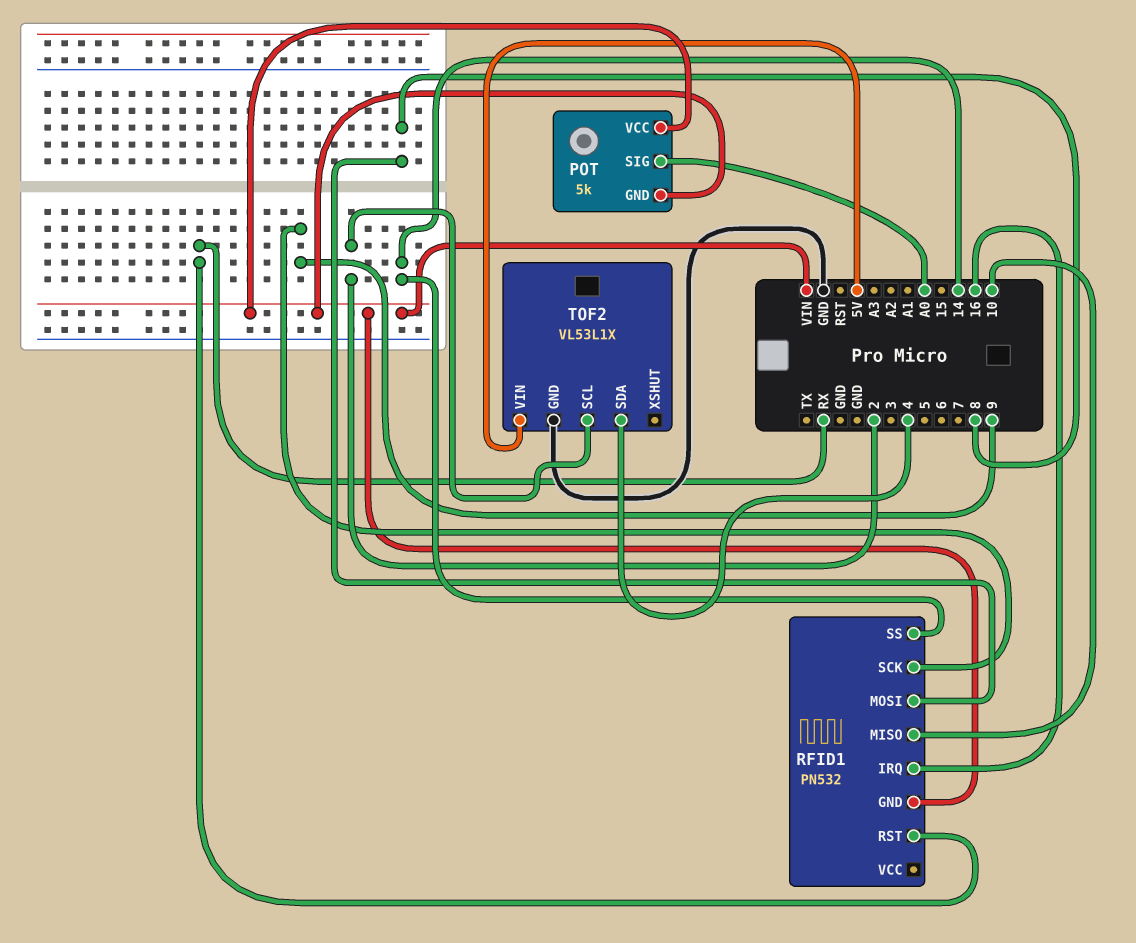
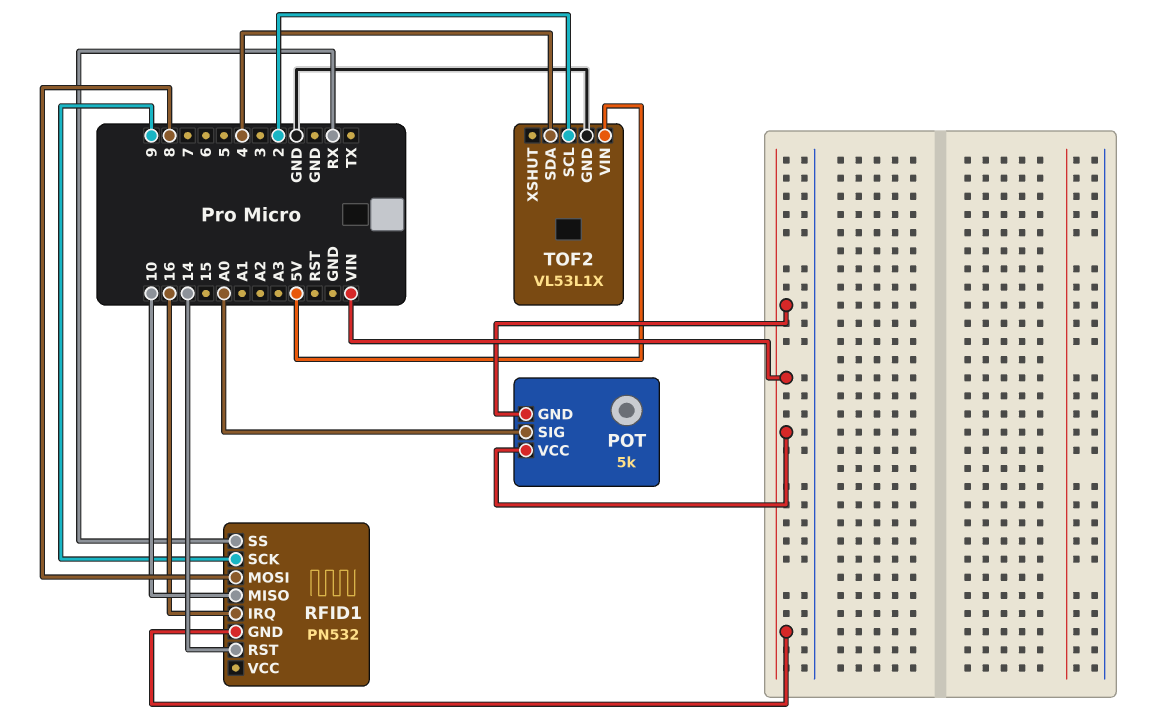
RFID1 pin RST: RX -> 14
RFID1 pin SS: 14 -> RX

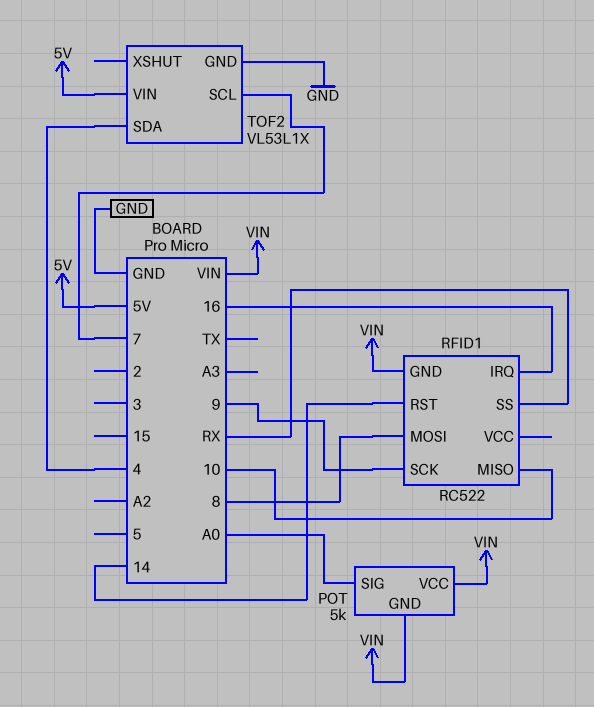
RFID1: PN532 -> RC522
TOF2 pin SCL: 2 -> 7

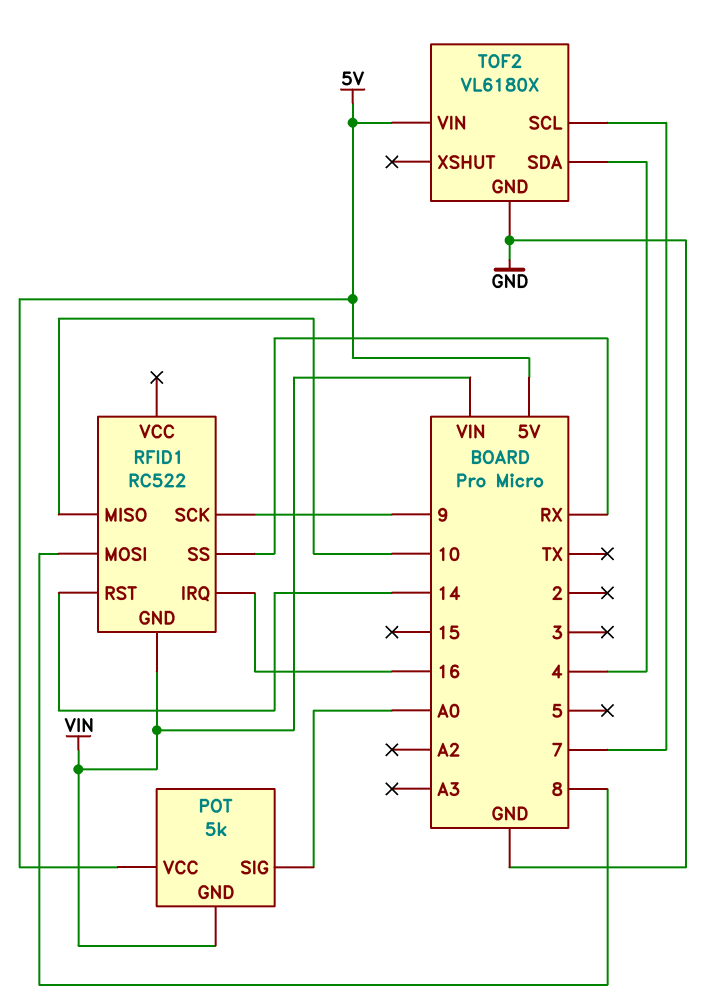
POT pin VCC: VIN -> 5V
TOF2: VL53L1X -> VL6180X

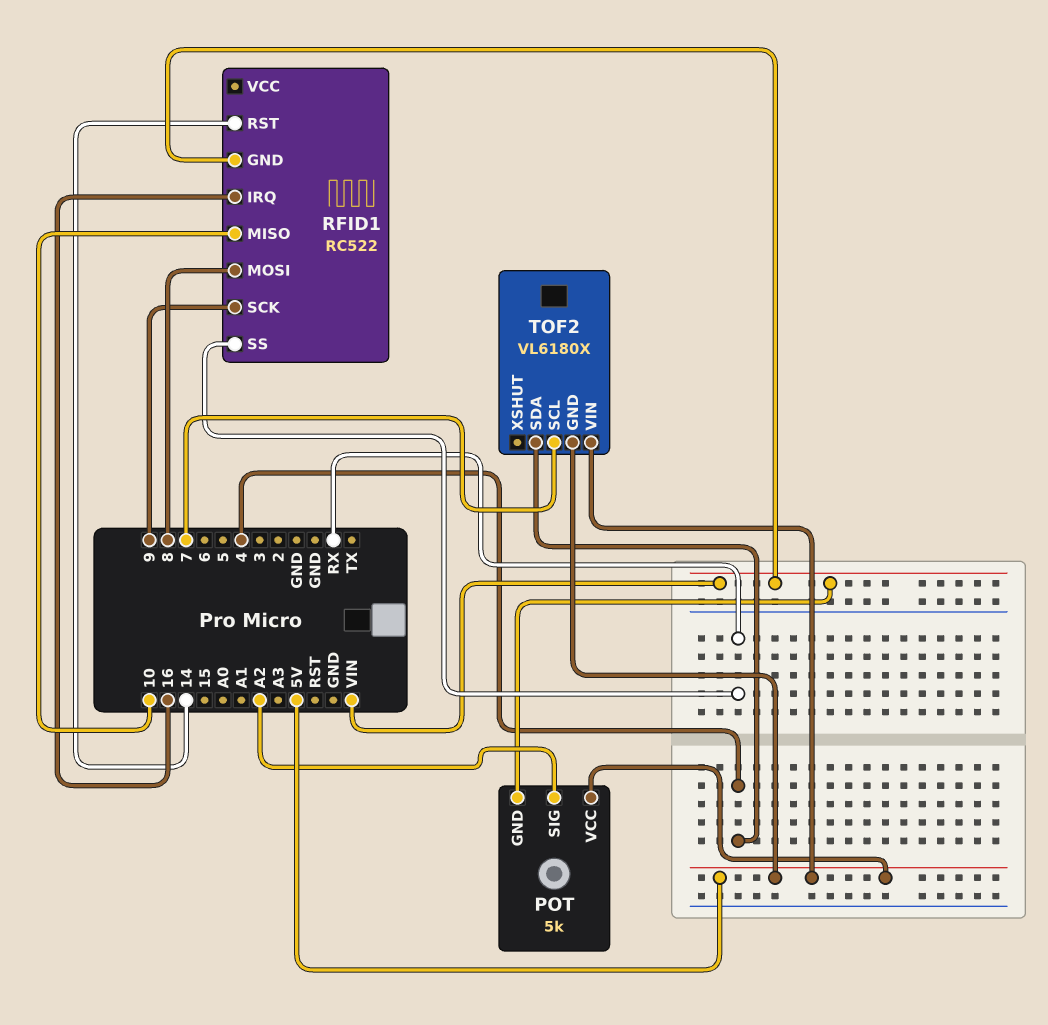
POT pin SIG: A0 -> A2
TOF2 pin GND: GND -> 5V

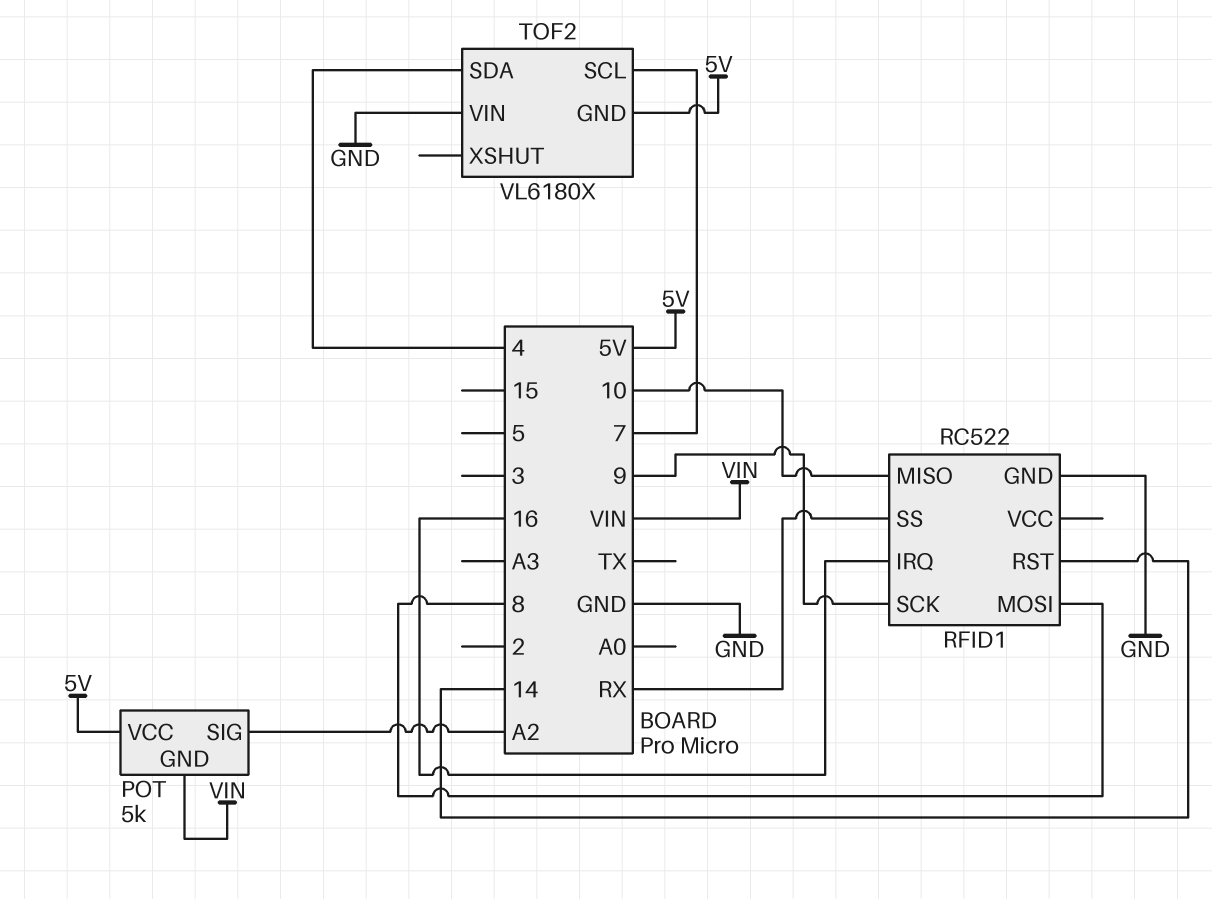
RFID1 pin GND: VIN -> GND
TOF2 pin VIN: 5V -> GND

